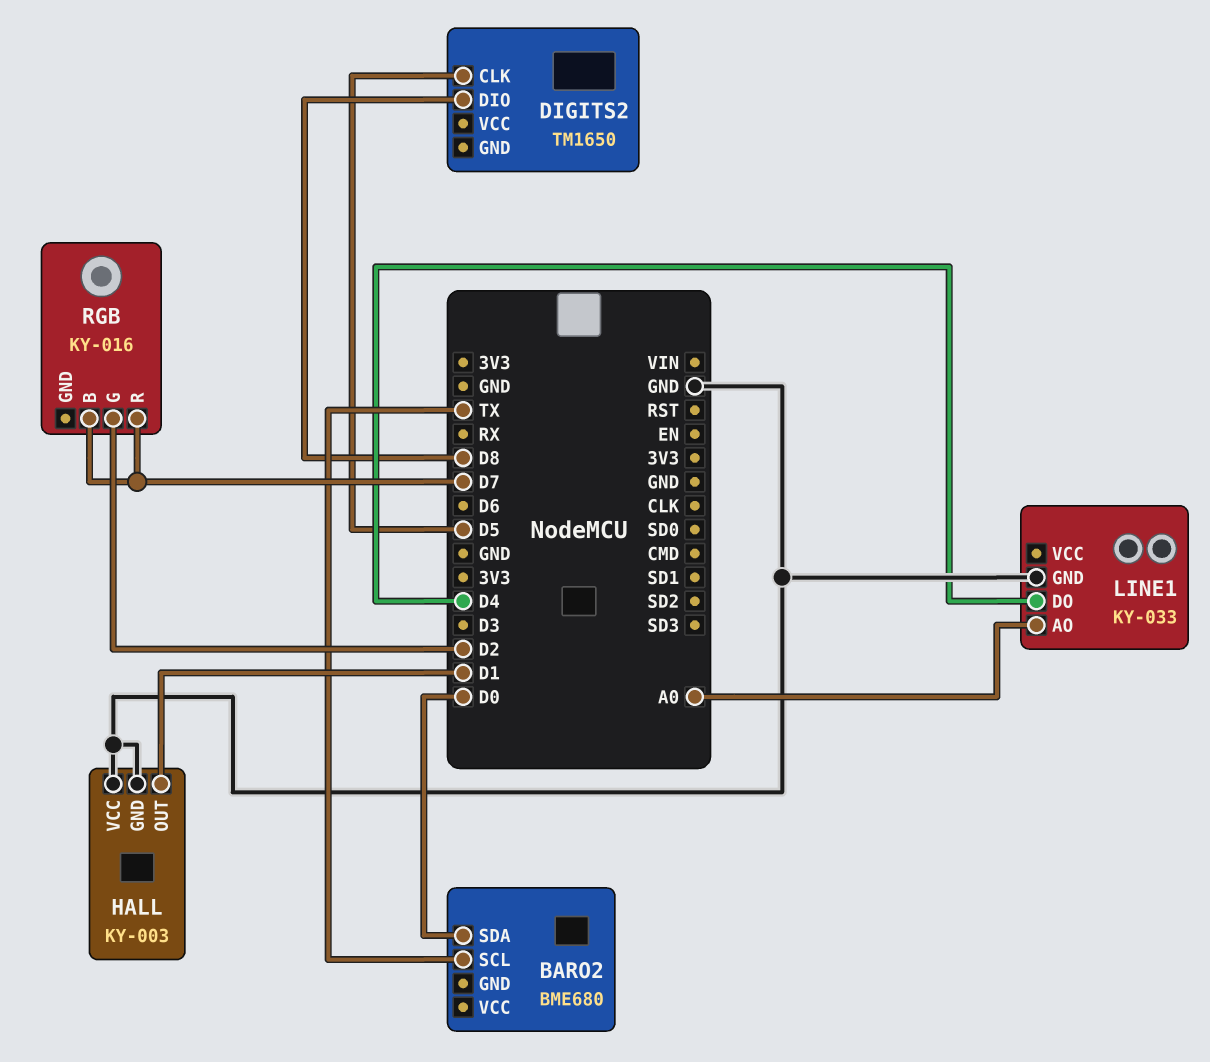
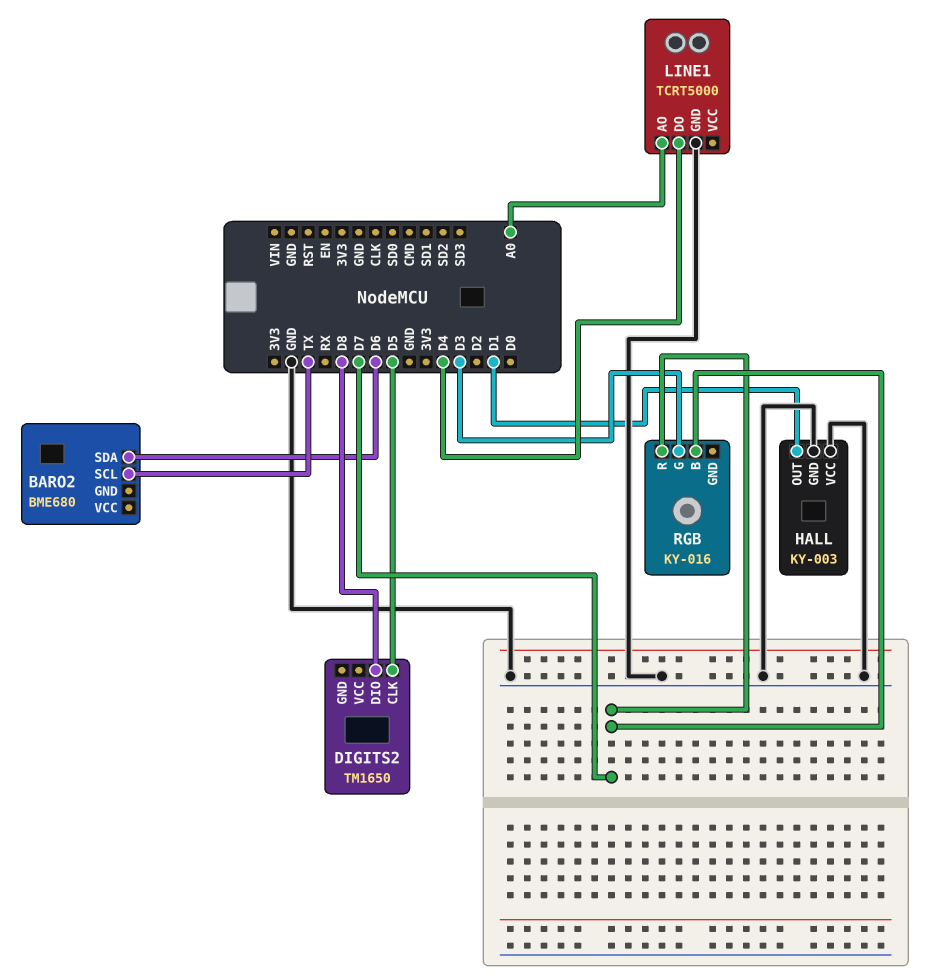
BARO2 pin SDA: D0 -> D6
LINE1: KY-033 -> TCRT5000
RGB pin G: D2 -> D3

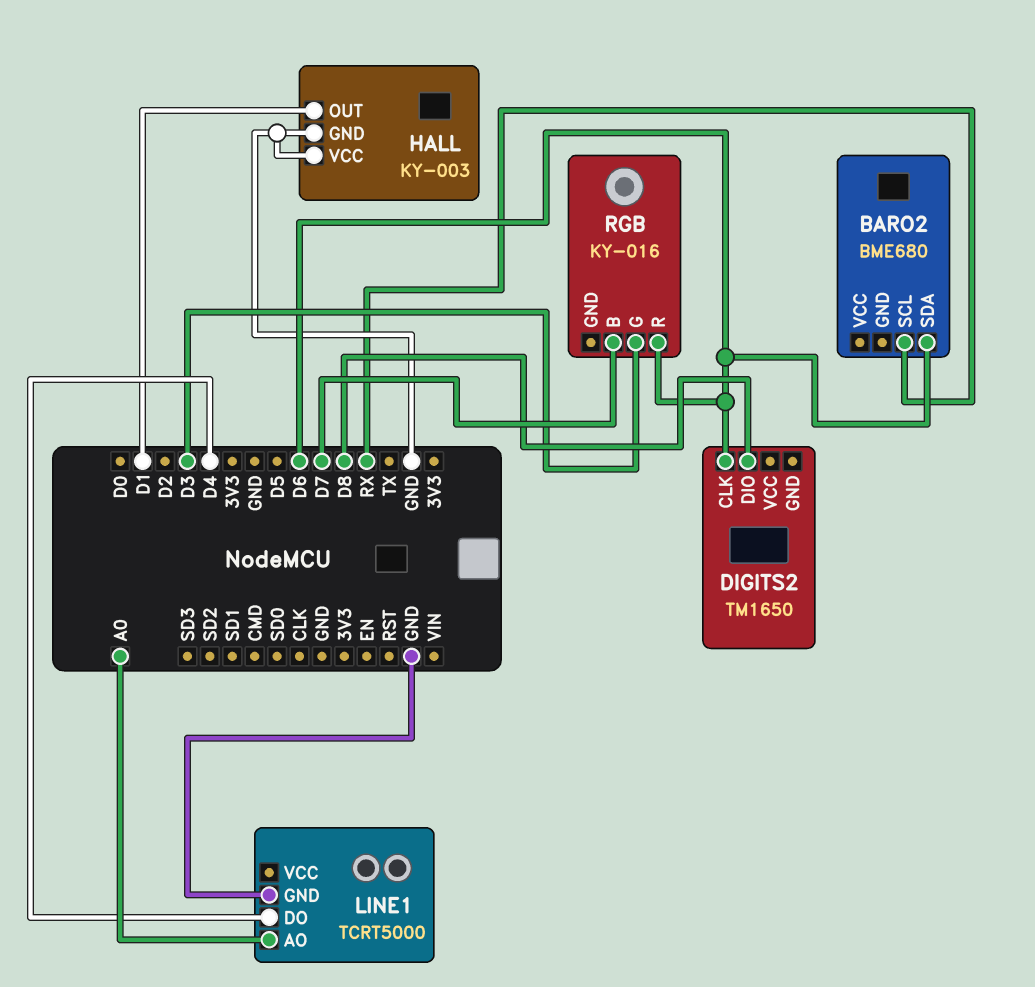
BARO2 pin SCL: TX -> RX
DIGITS2 pin CLK: D5 -> D6
RGB pin R: D7 -> D6

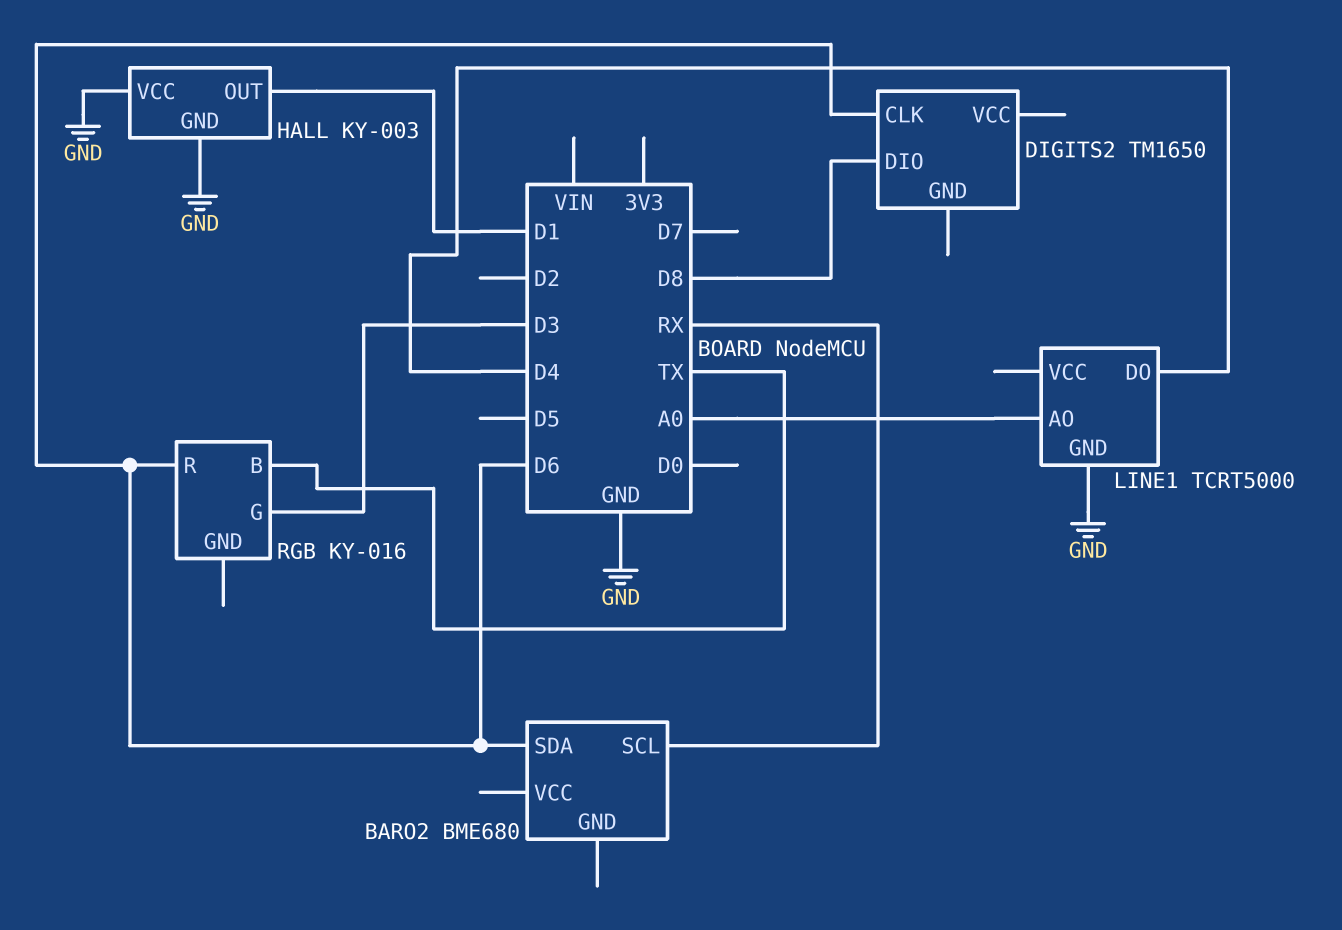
RGB pin B: D7 -> TX

